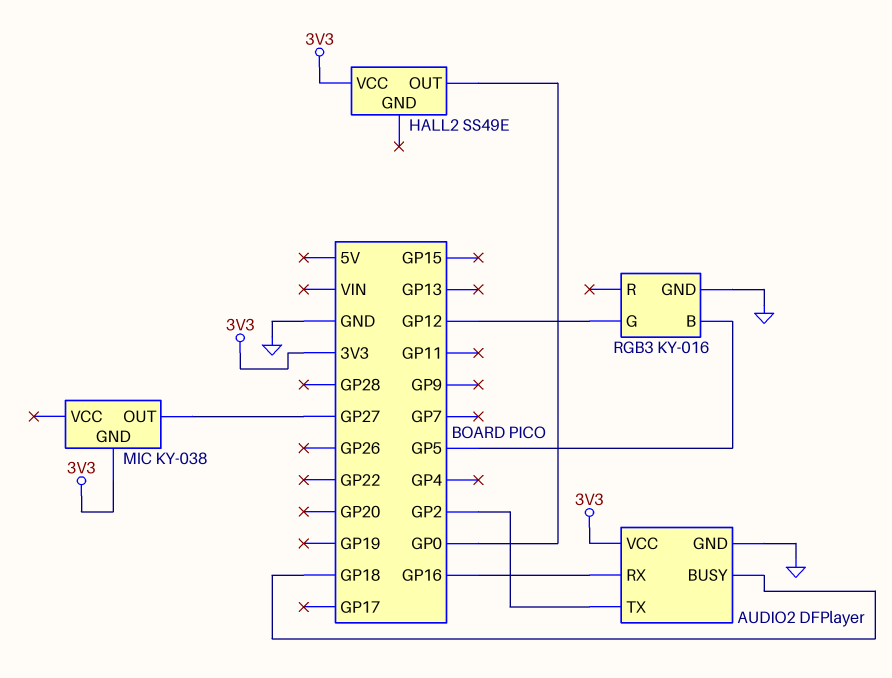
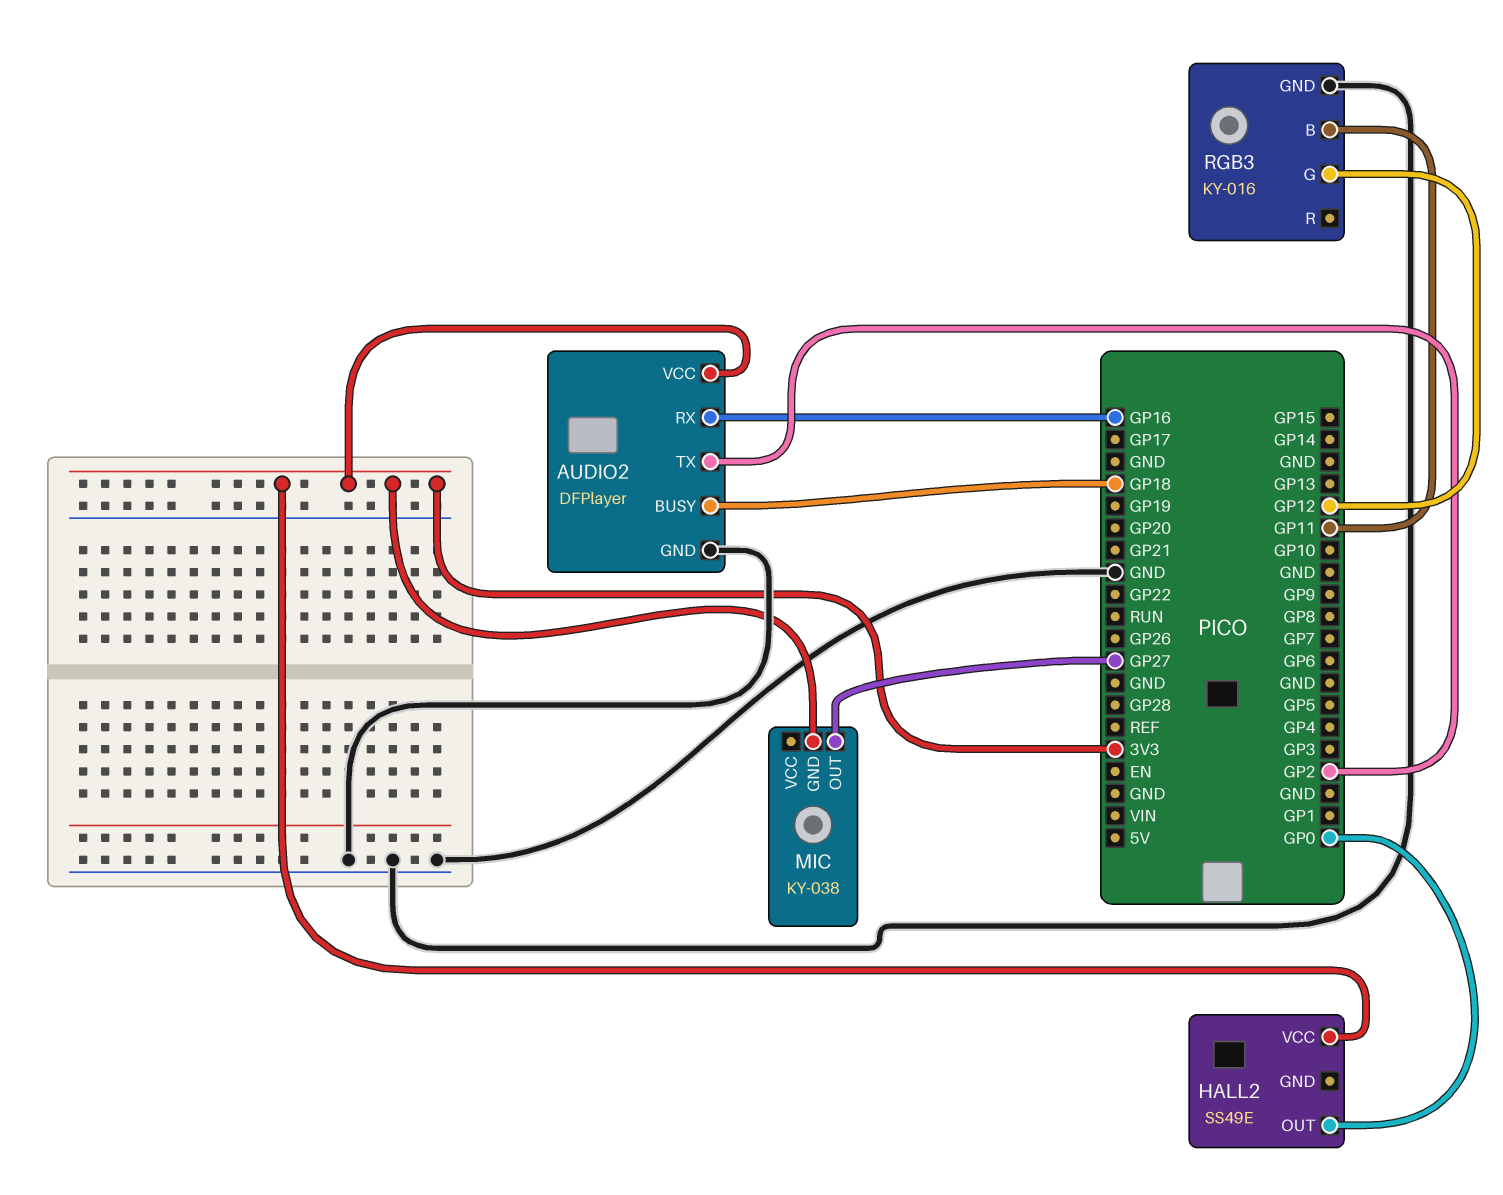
RGB3 pin B: GP5 -> GP11

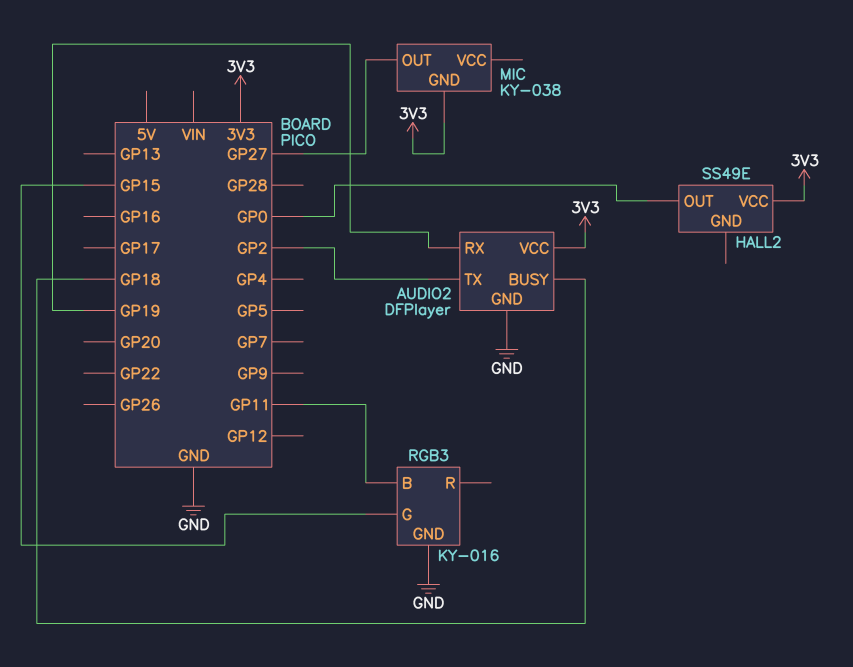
AUDIO2 pin RX: GP16 -> GP19
RGB3 pin G: GP12 -> GP15

